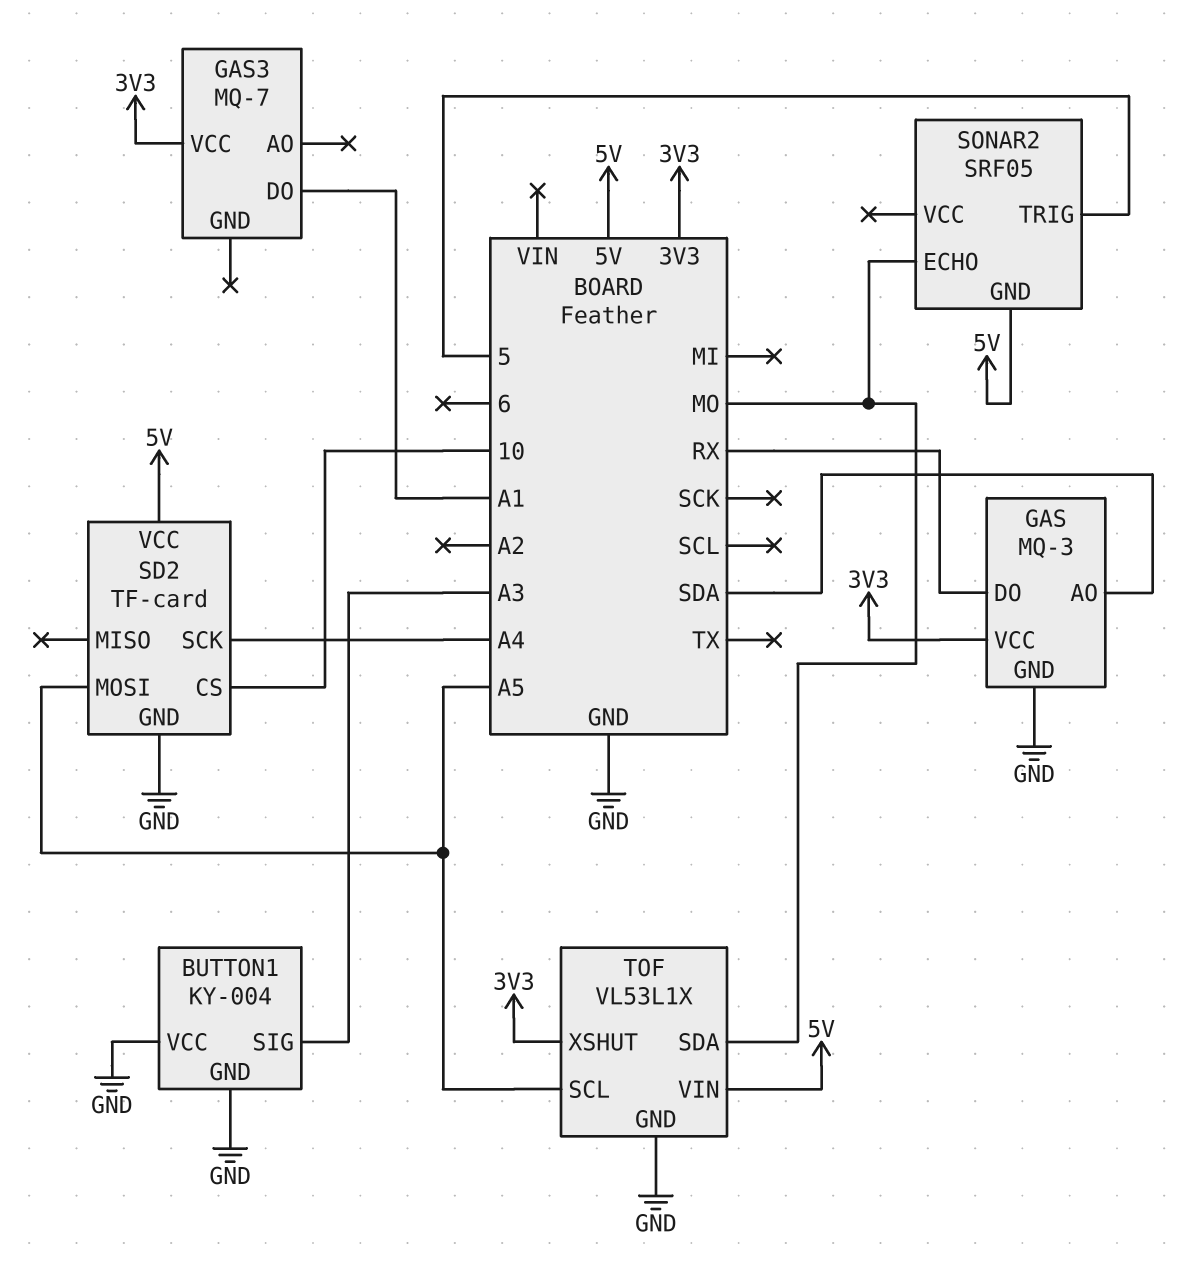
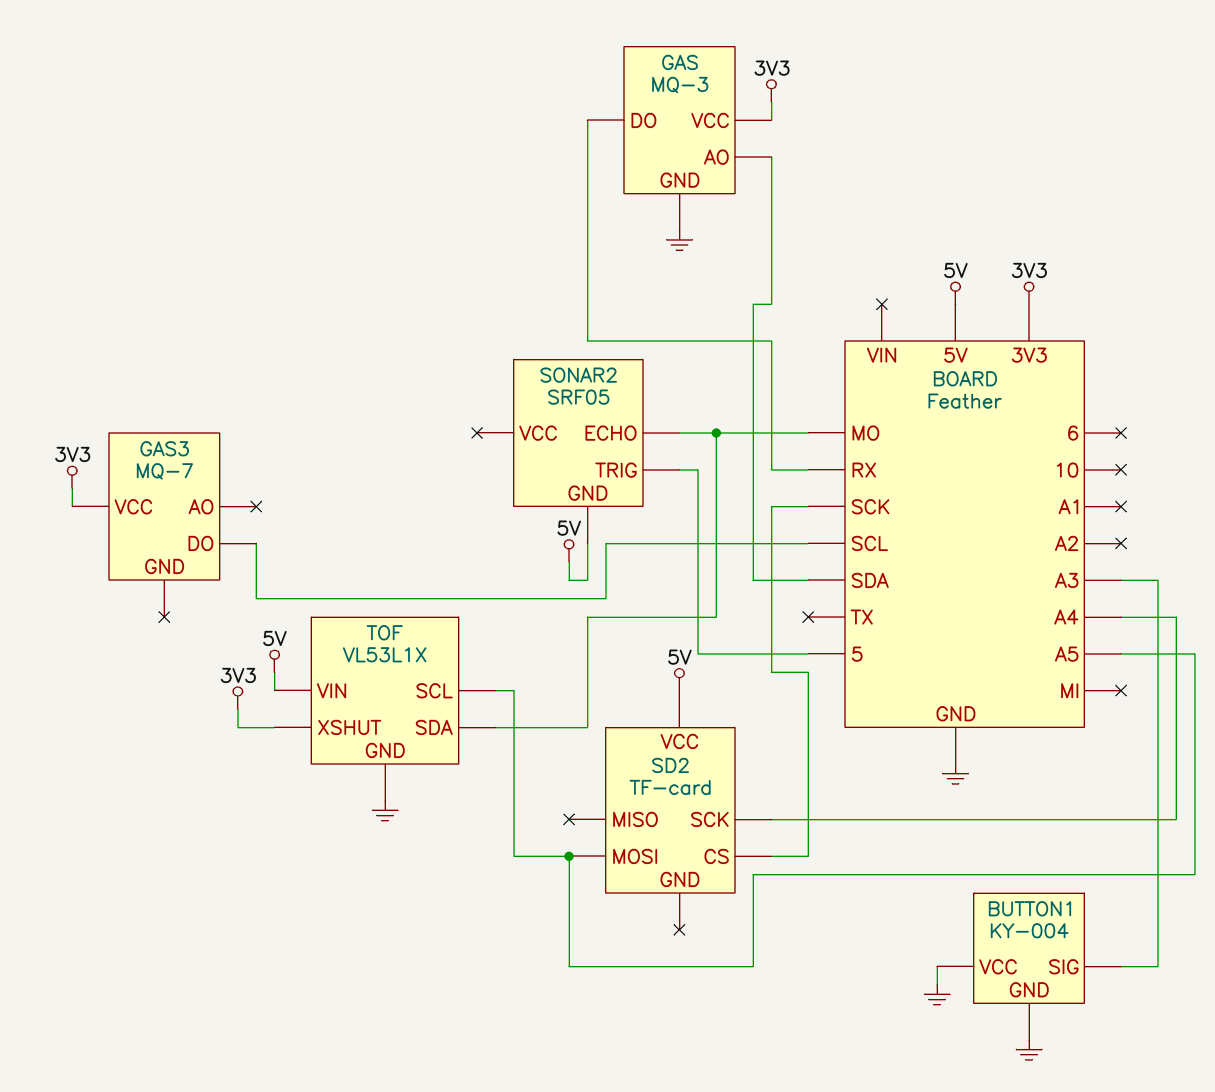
GAS3 pin DO: A1 -> SCL
SD2 pin CS: 10 -> SCK
SD2 pin GND: GND -> none

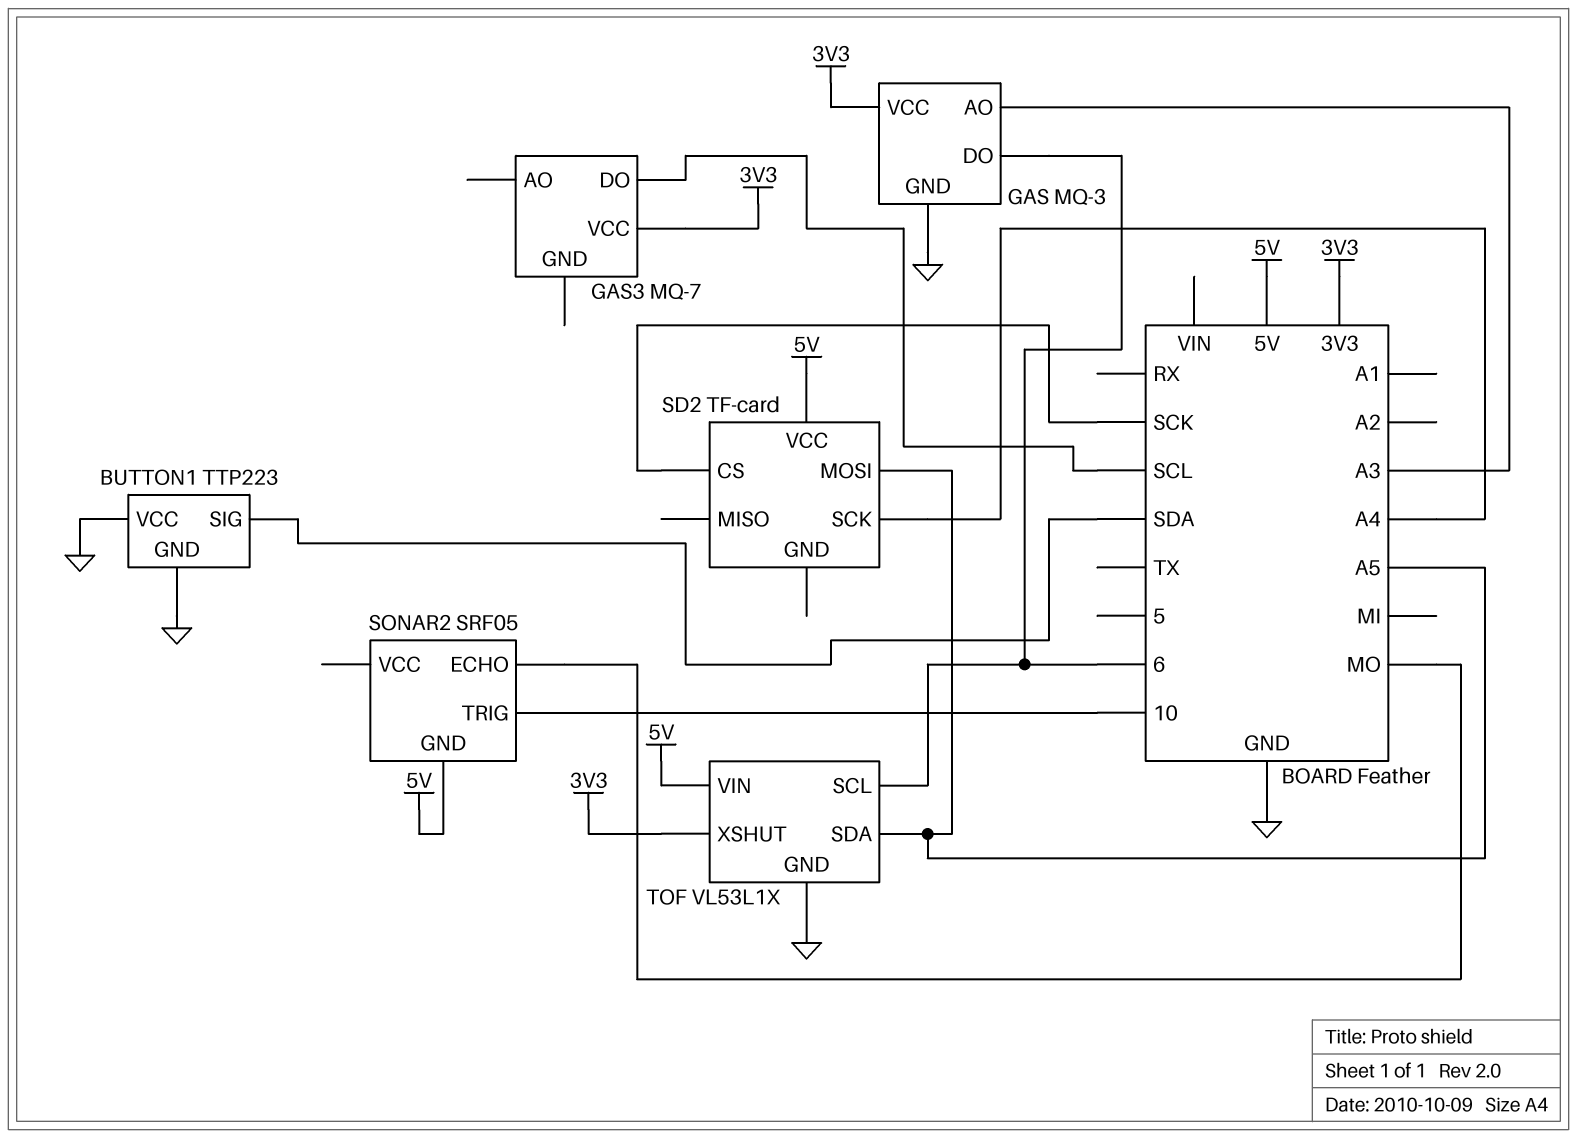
BUTTON1: KY-004 -> TTP223
BUTTON1 pin SIG: A3 -> SDA
GAS pin AO: SDA -> A3
GAS pin DO: RX -> 6
SONAR2 pin TRIG: 5 -> 10
TOF pin SCL: A5 -> 6
TOF pin SDA: MO -> A5

